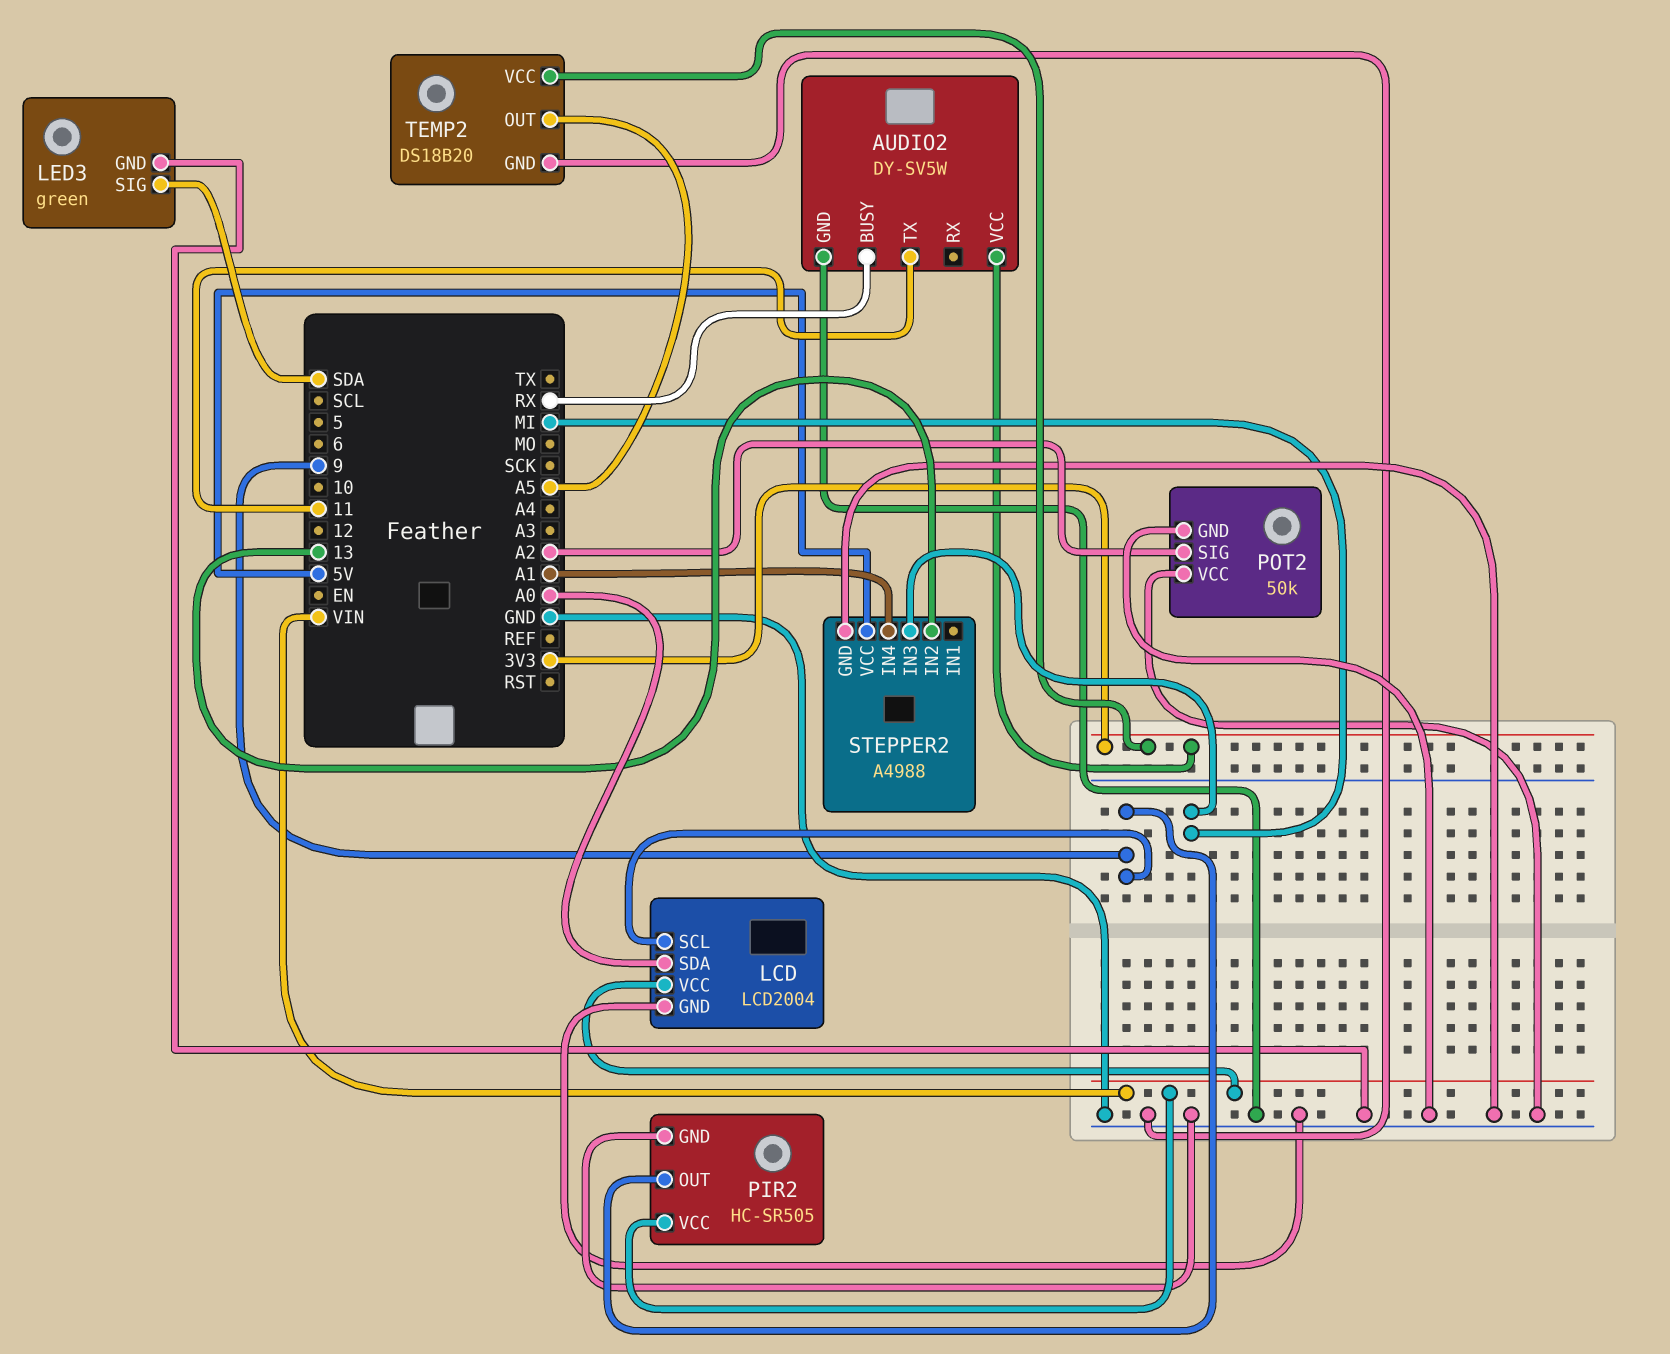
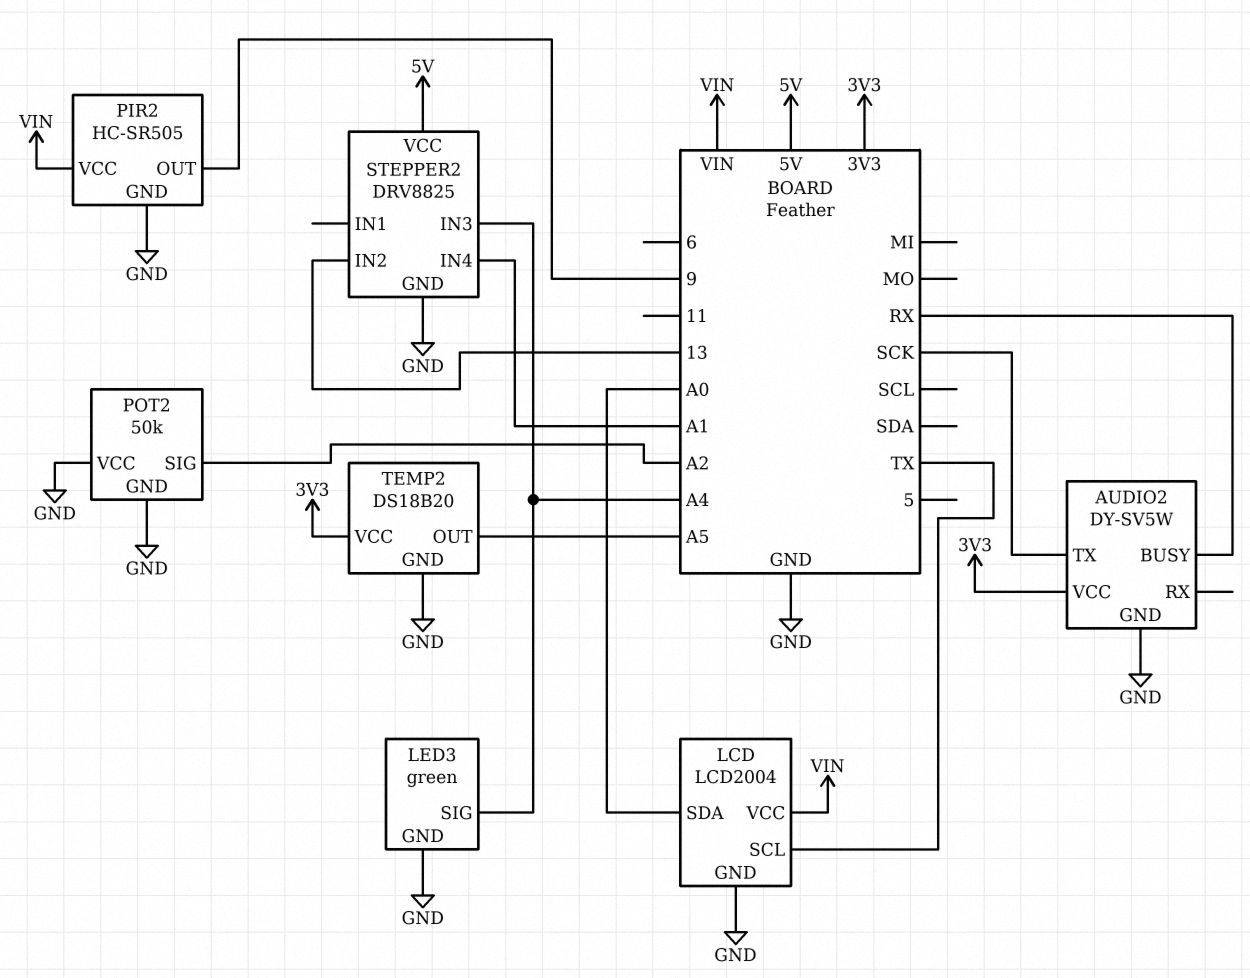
AUDIO2 pin TX: 11 -> SCK
LCD pin SCL: 9 -> TX
LED3 pin SIG: SDA -> A4
STEPPER2: A4988 -> DRV8825
STEPPER2 pin IN3: MI -> A4

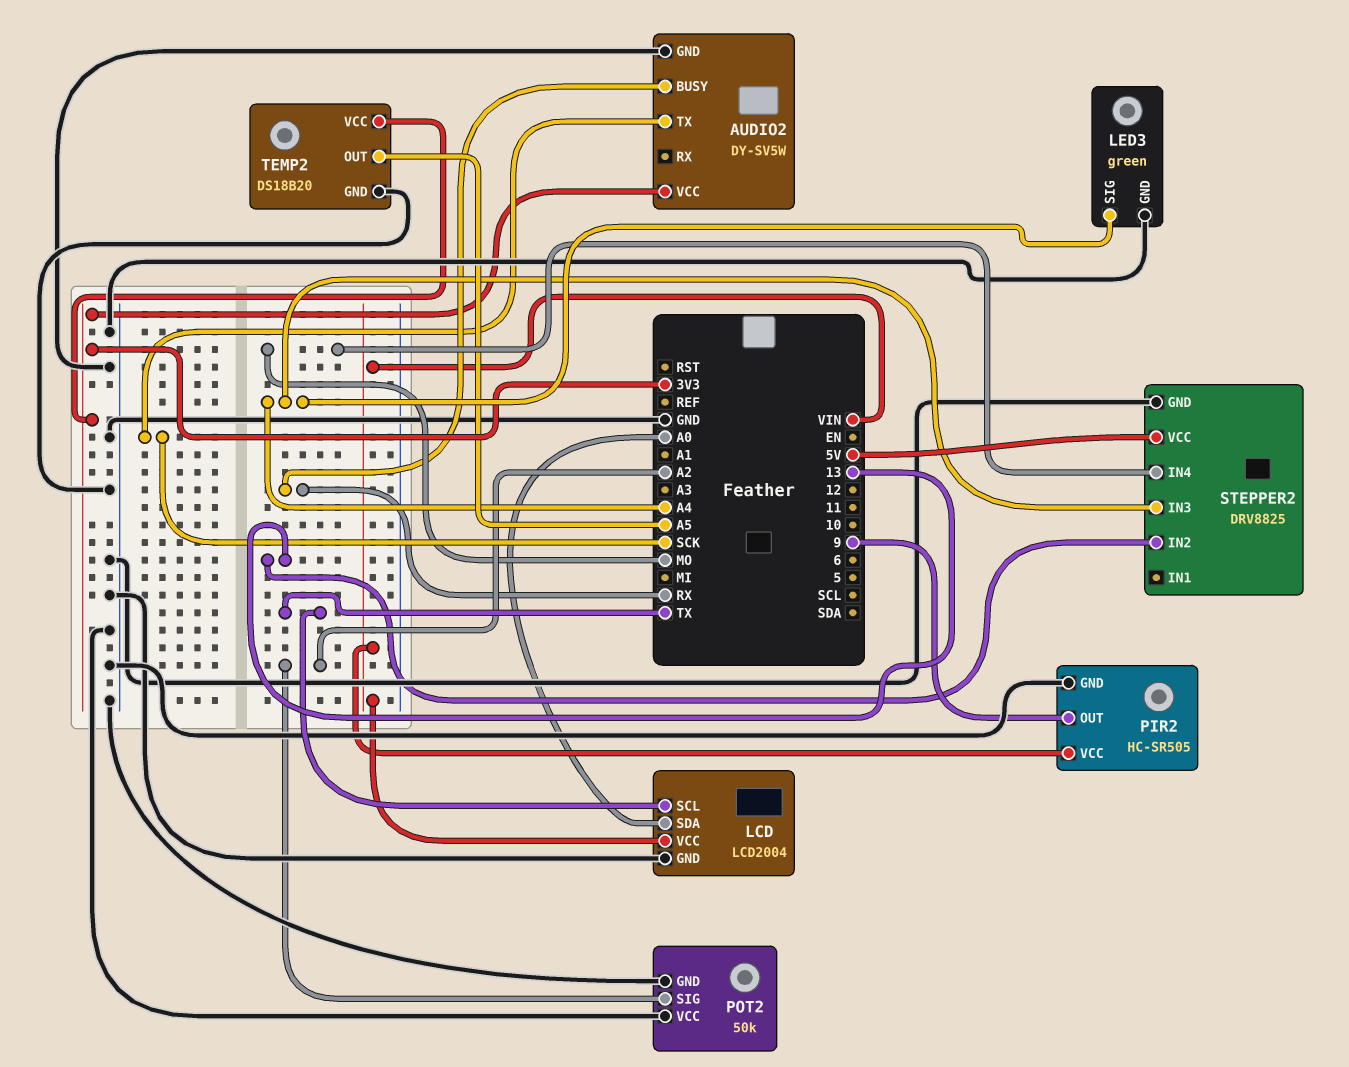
STEPPER2 pin IN4: A1 -> MO

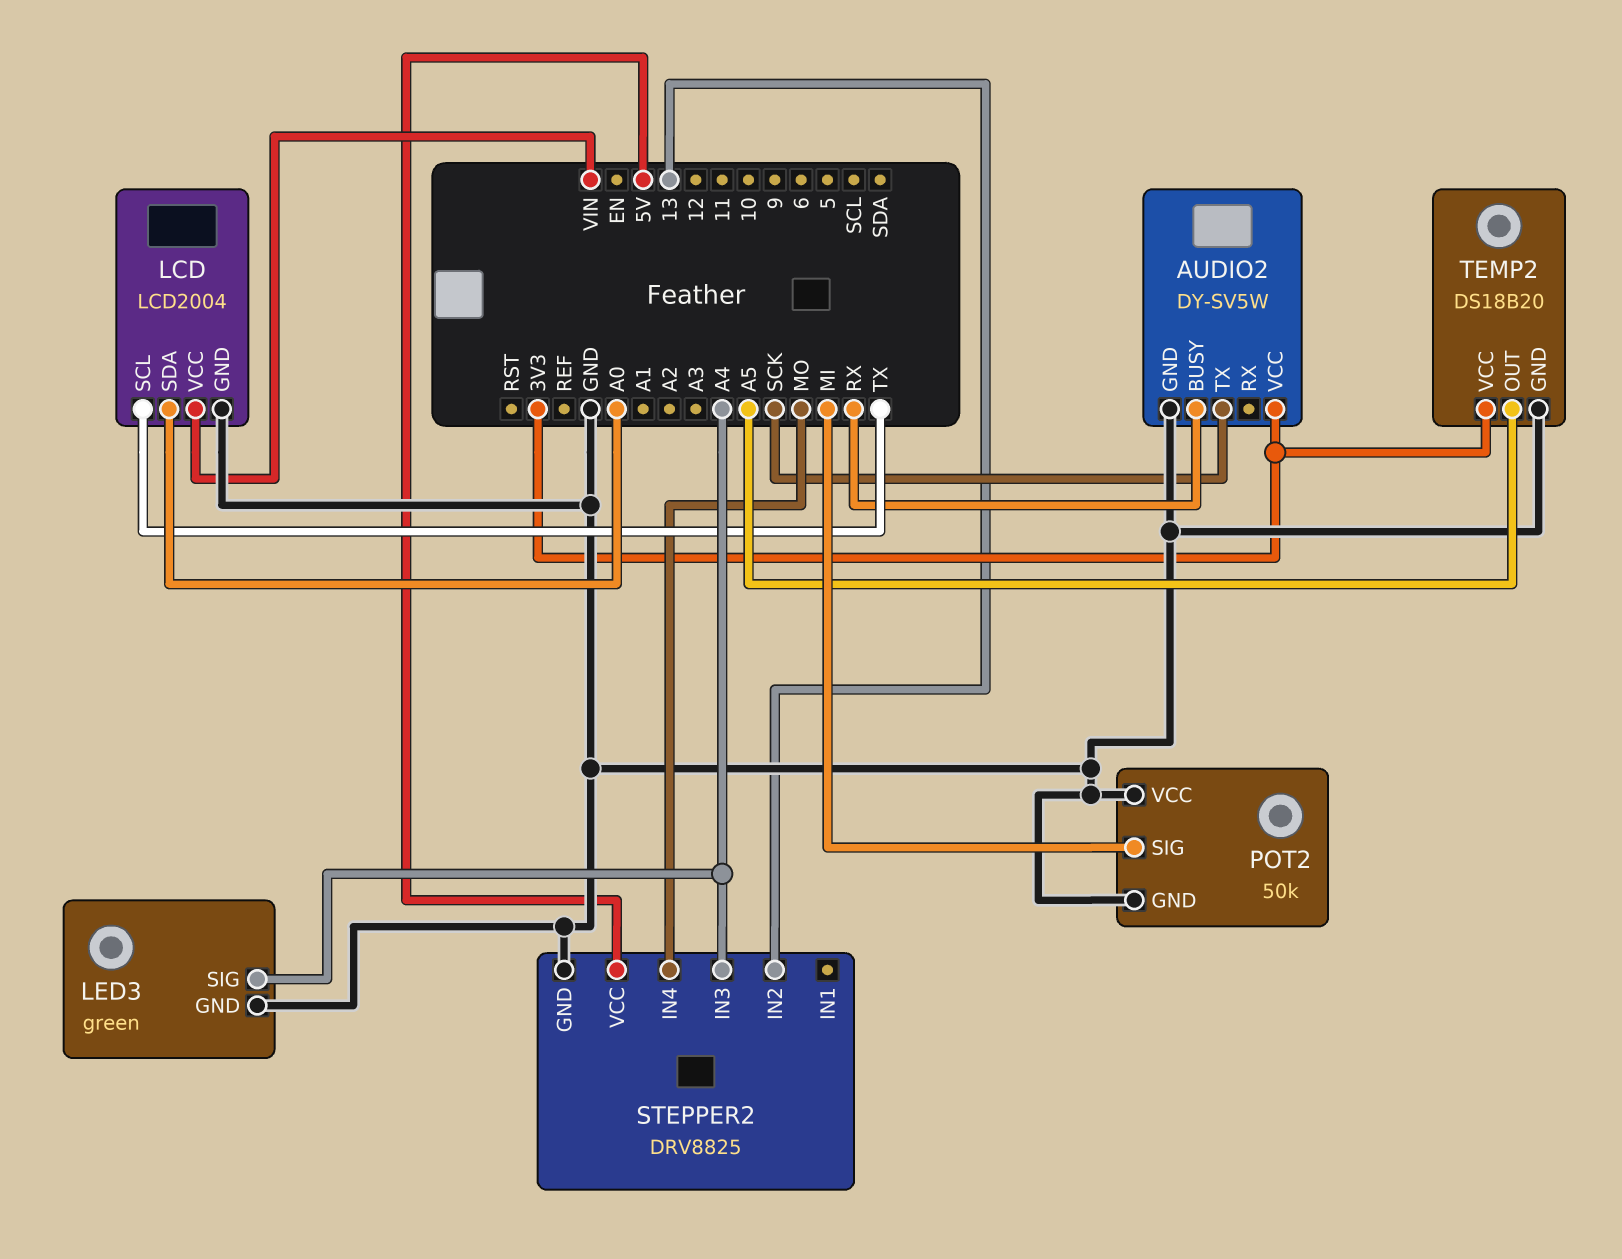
PIR2: HC-SR505 -> none
PIR2 pin GND: GND -> none
PIR2 pin OUT: 9 -> none
PIR2 pin VCC: VIN -> none
POT2 pin SIG: A2 -> MI

